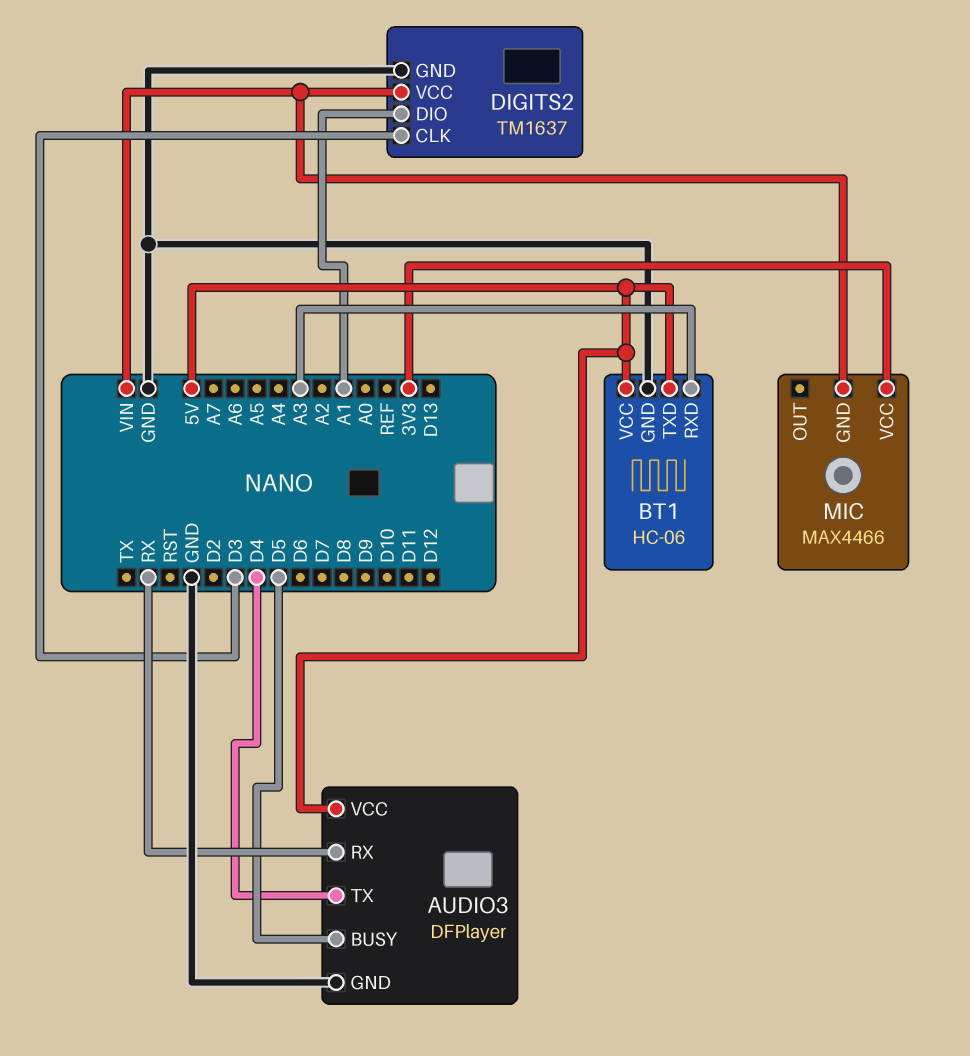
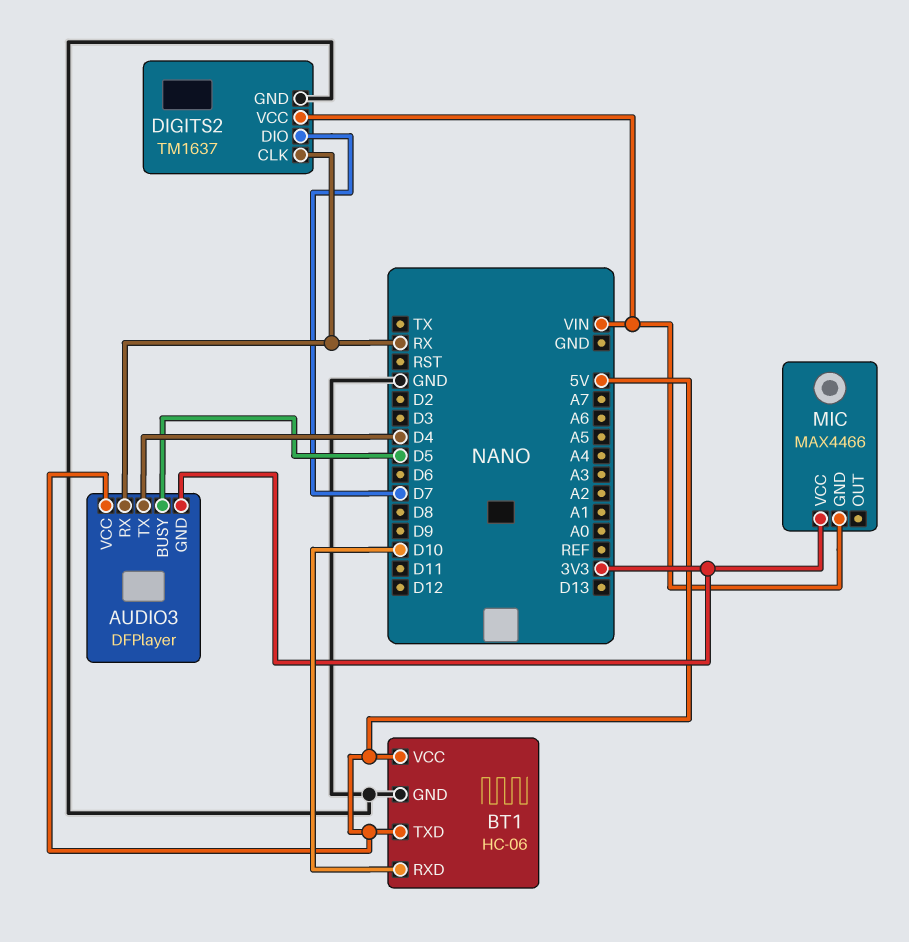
AUDIO3 pin GND: GND -> 3V3
BT1 pin RXD: A3 -> D10
DIGITS2 pin CLK: D3 -> RX
DIGITS2 pin DIO: A1 -> D7

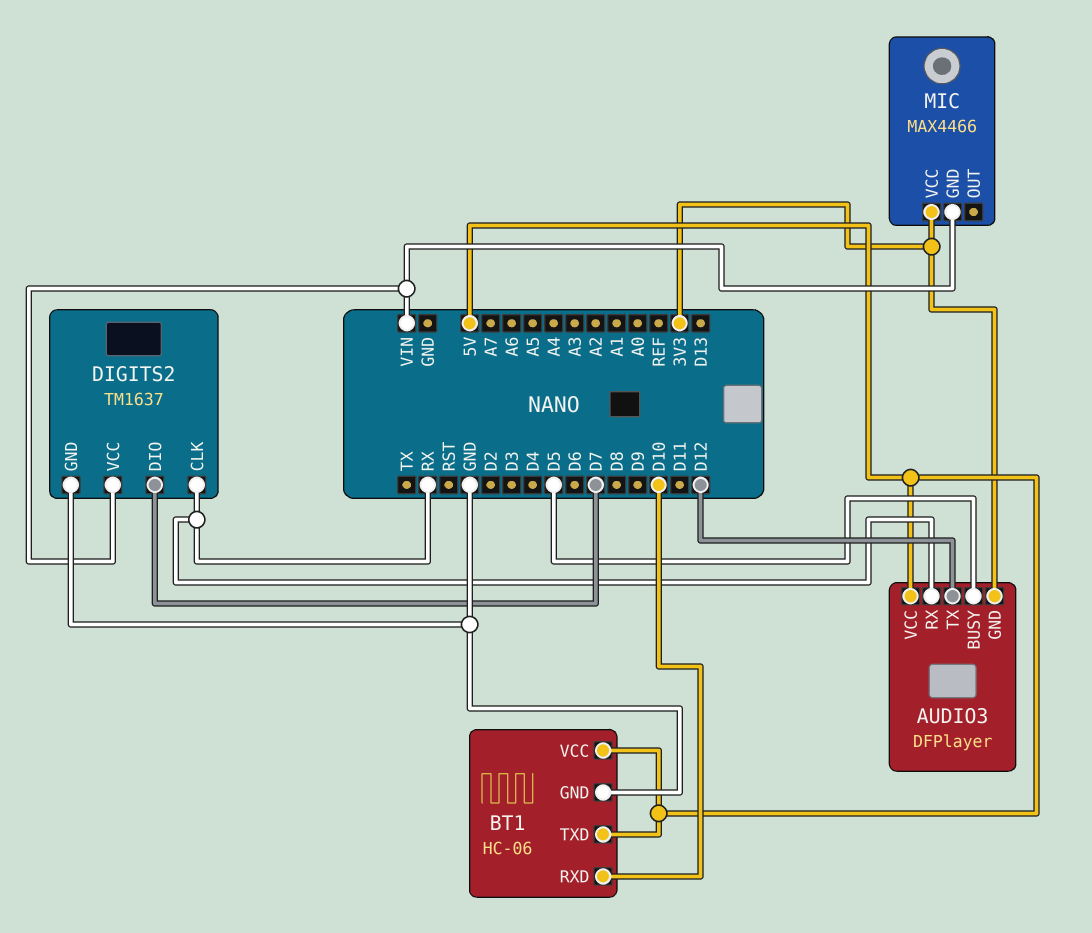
AUDIO3 pin TX: D4 -> D12

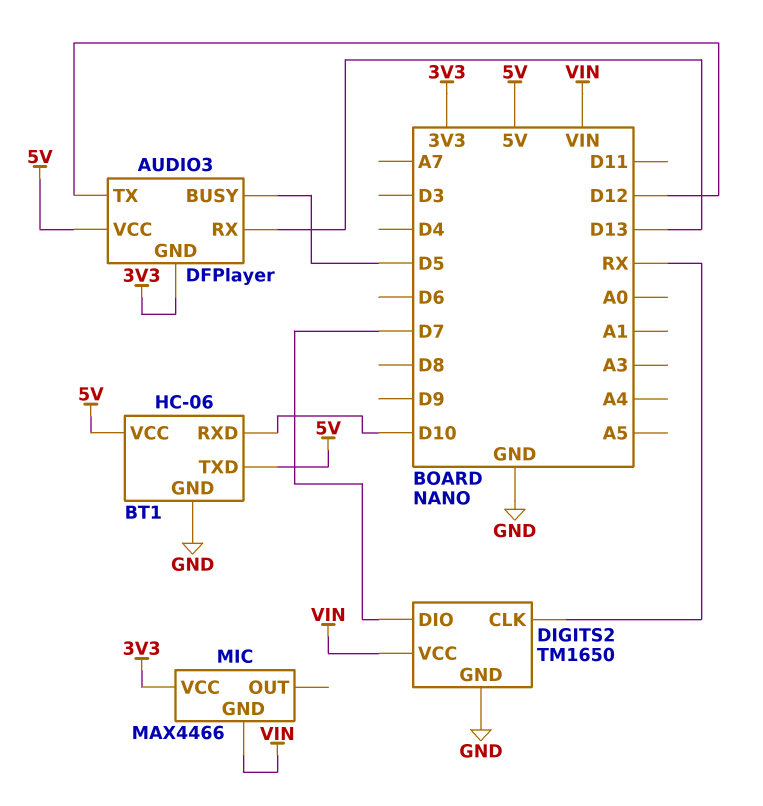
AUDIO3 pin RX: RX -> D13
DIGITS2: TM1637 -> TM1650

